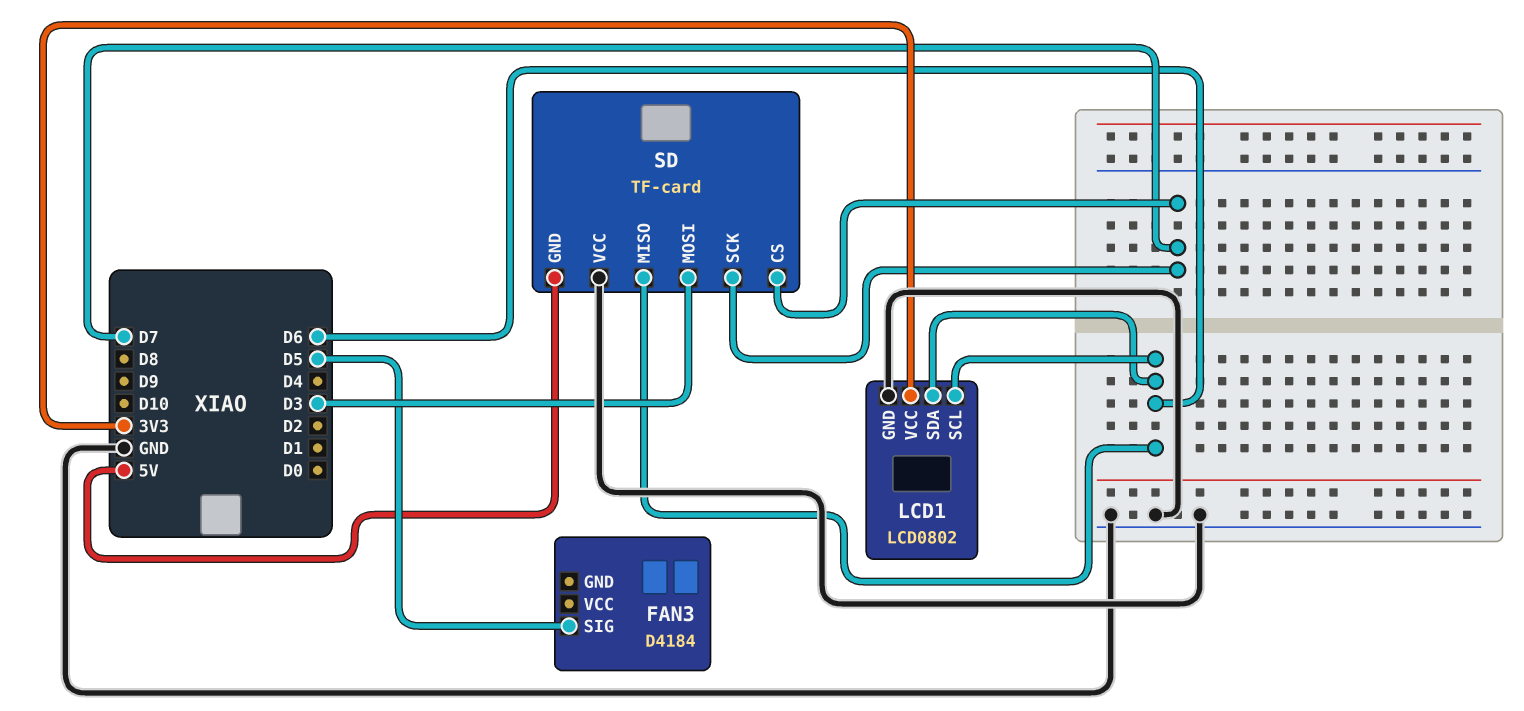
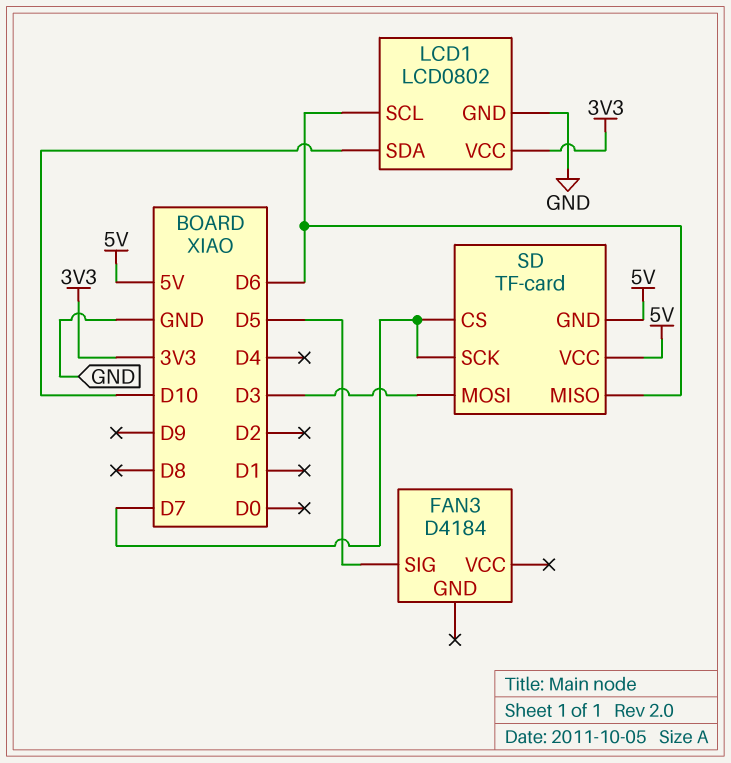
LCD1 pin SDA: D6 -> D10
SD pin VCC: GND -> 5V

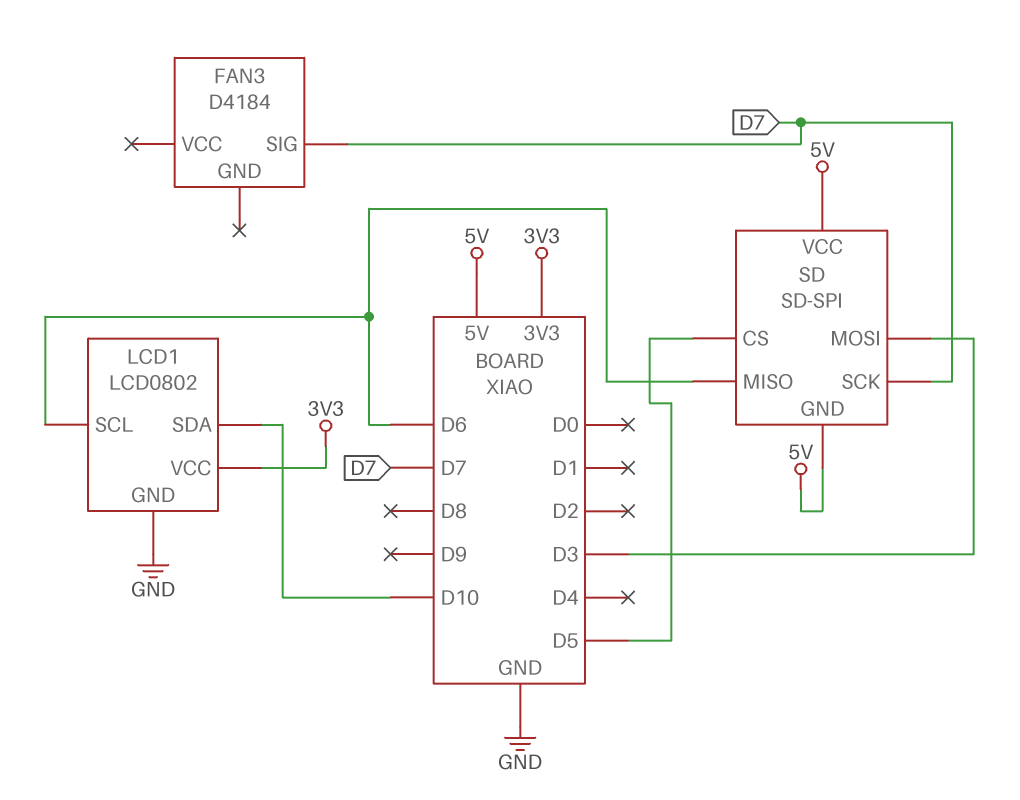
FAN3 pin SIG: D5 -> D7
SD: TF-card -> SD-SPI
SD pin CS: D7 -> D5

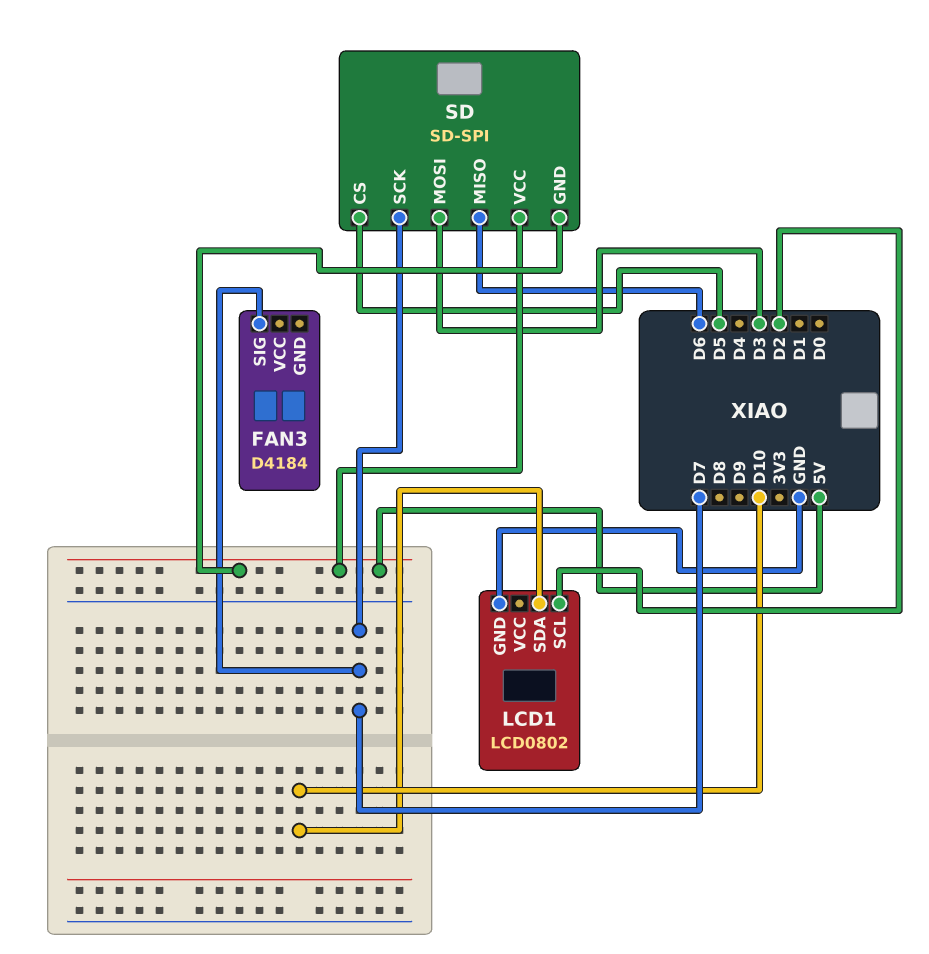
LCD1 pin SCL: D6 -> D2
LCD1 pin VCC: 3V3 -> none

